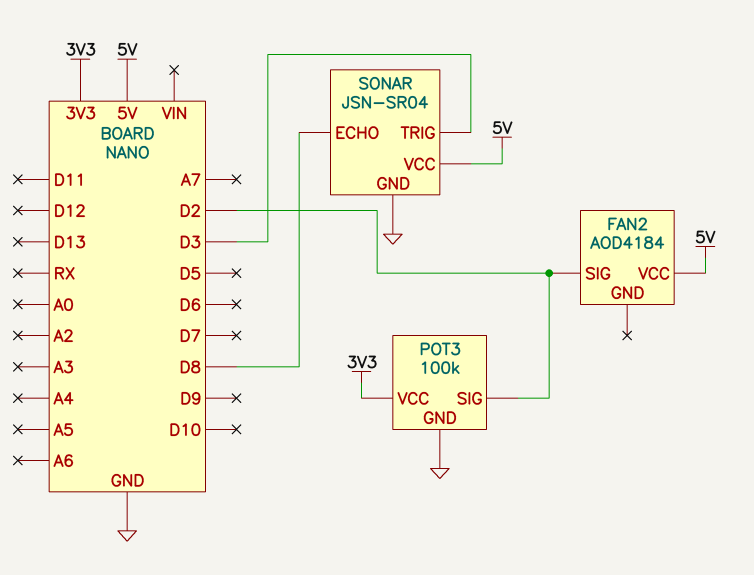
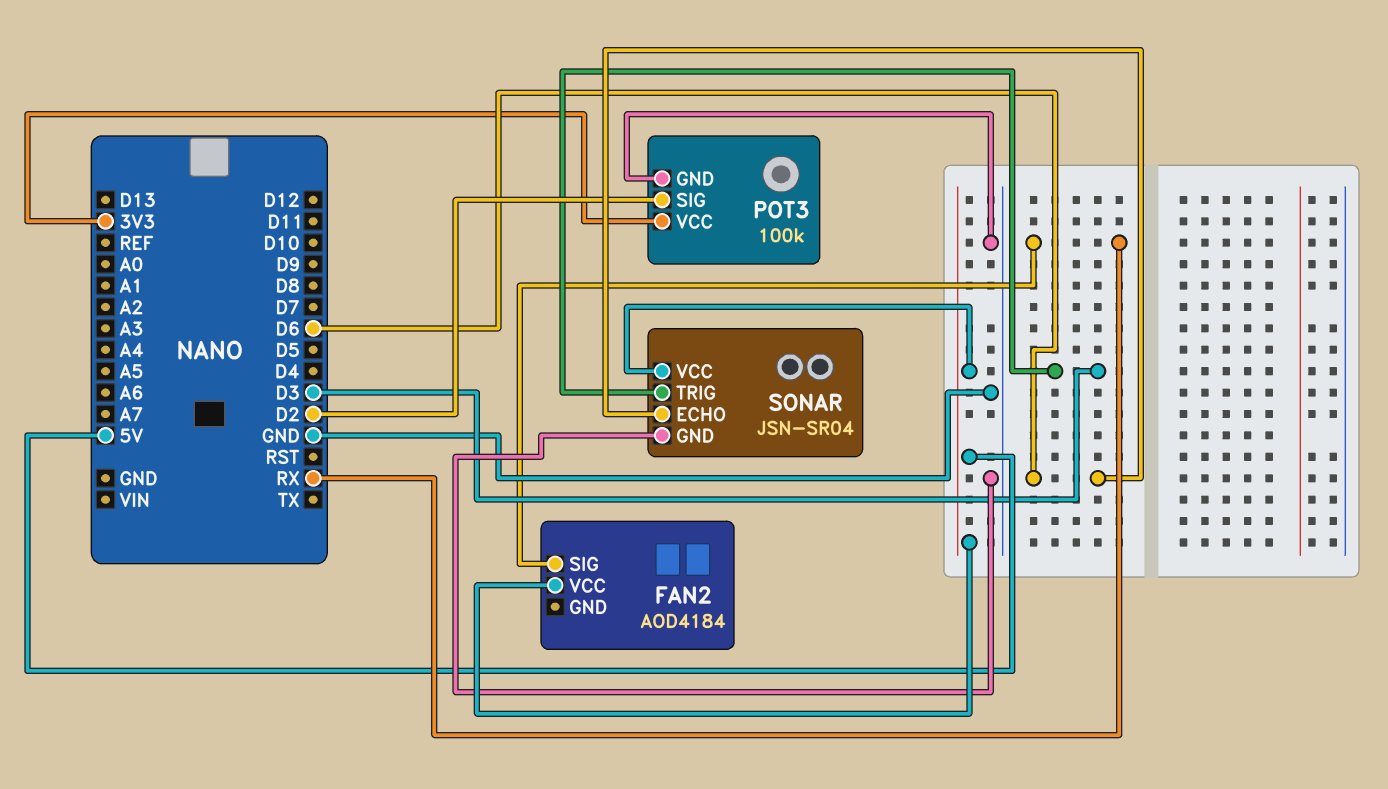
FAN2 pin SIG: D2 -> RX
SONAR pin ECHO: D8 -> D6

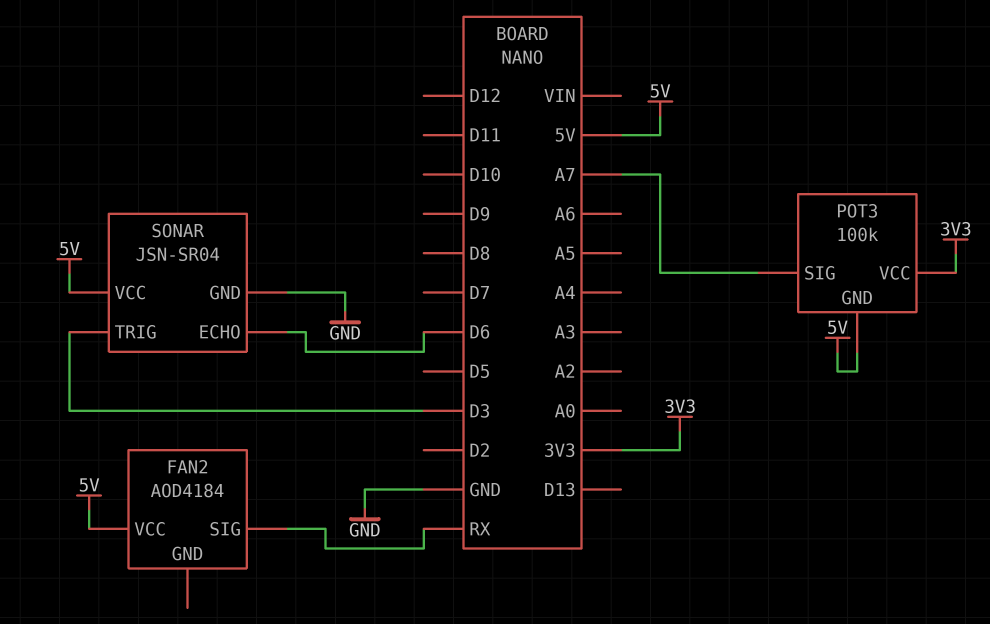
POT3 pin GND: GND -> 5V
POT3 pin SIG: D2 -> A7

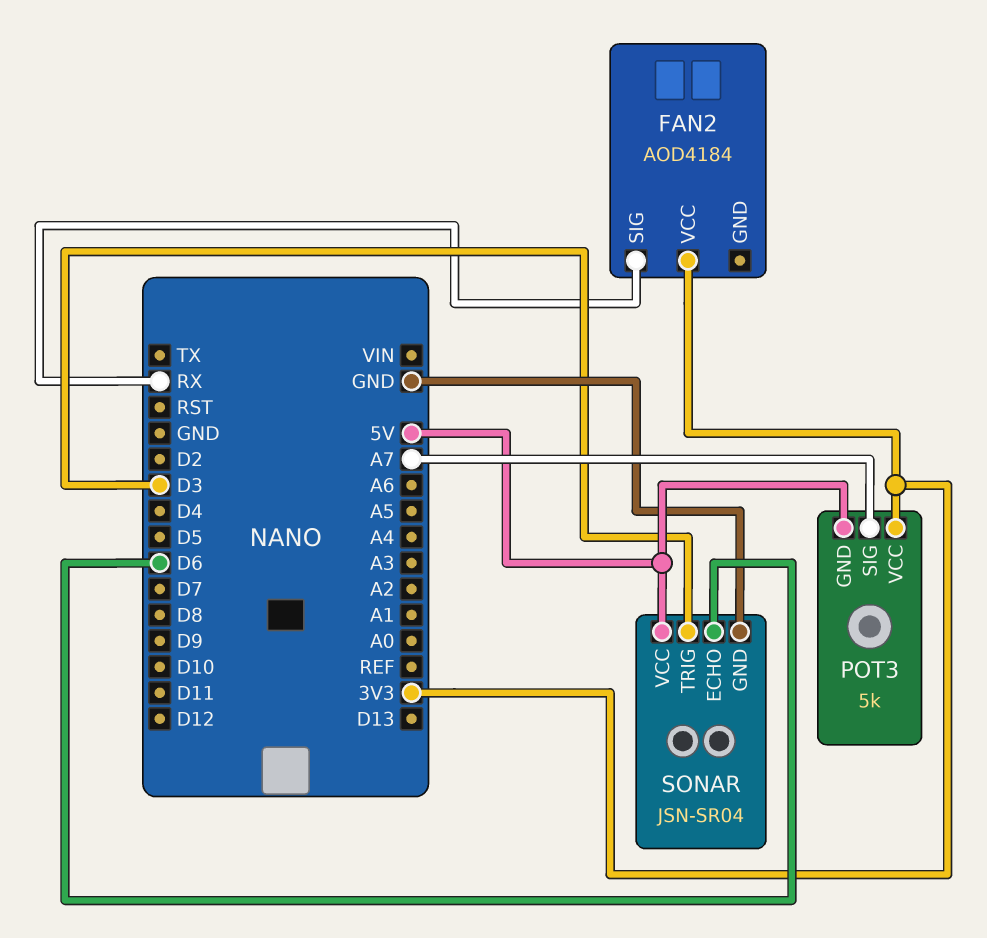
FAN2 pin VCC: 5V -> 3V3
POT3: 100k -> 5k

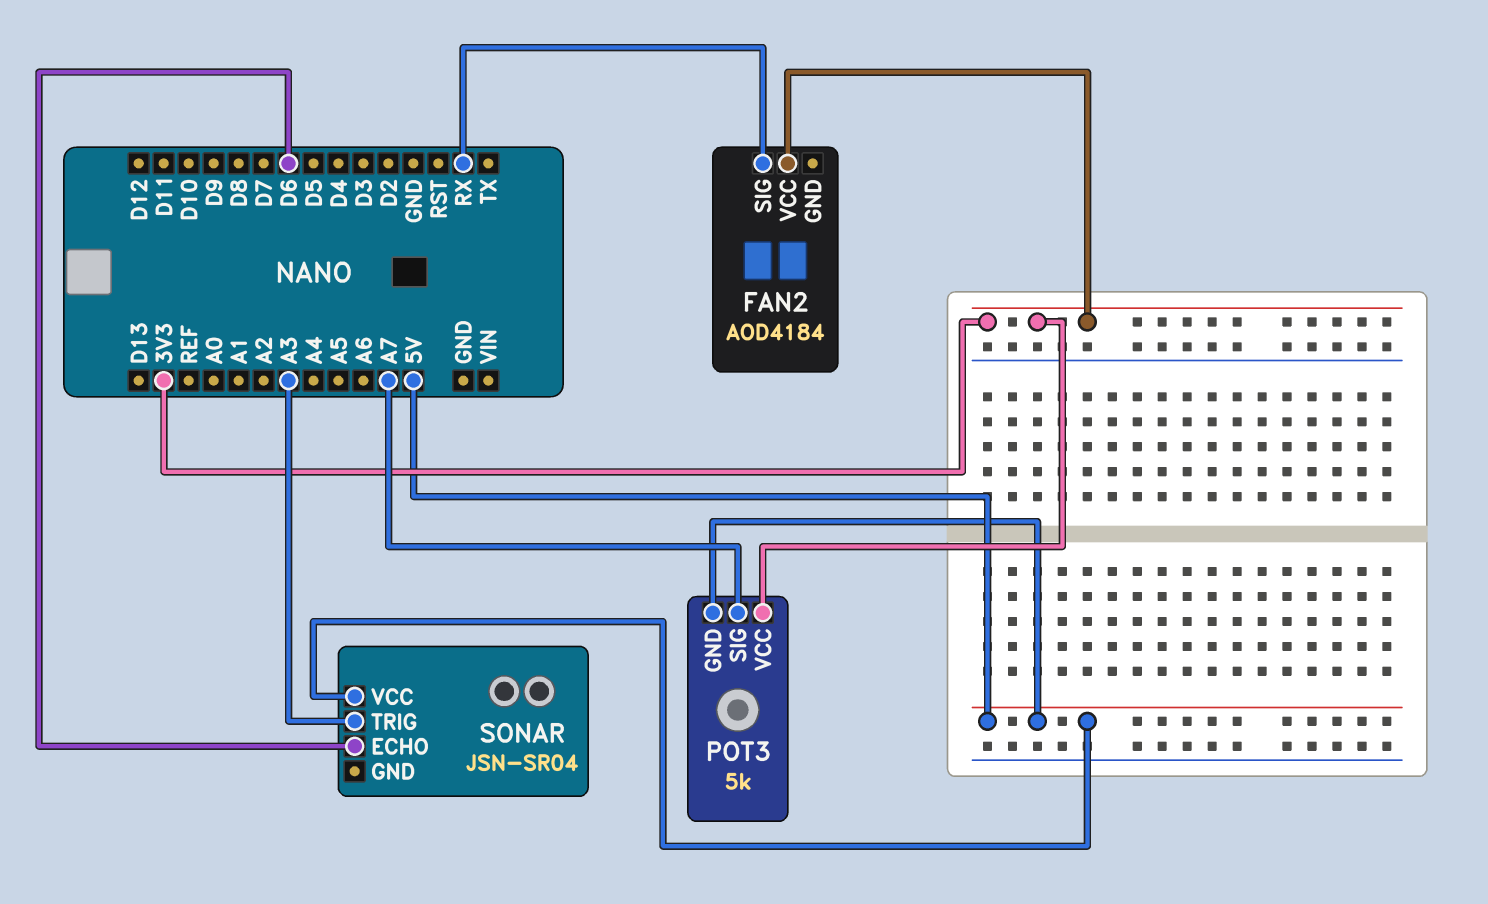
SONAR pin GND: GND -> none
SONAR pin TRIG: D3 -> A3

